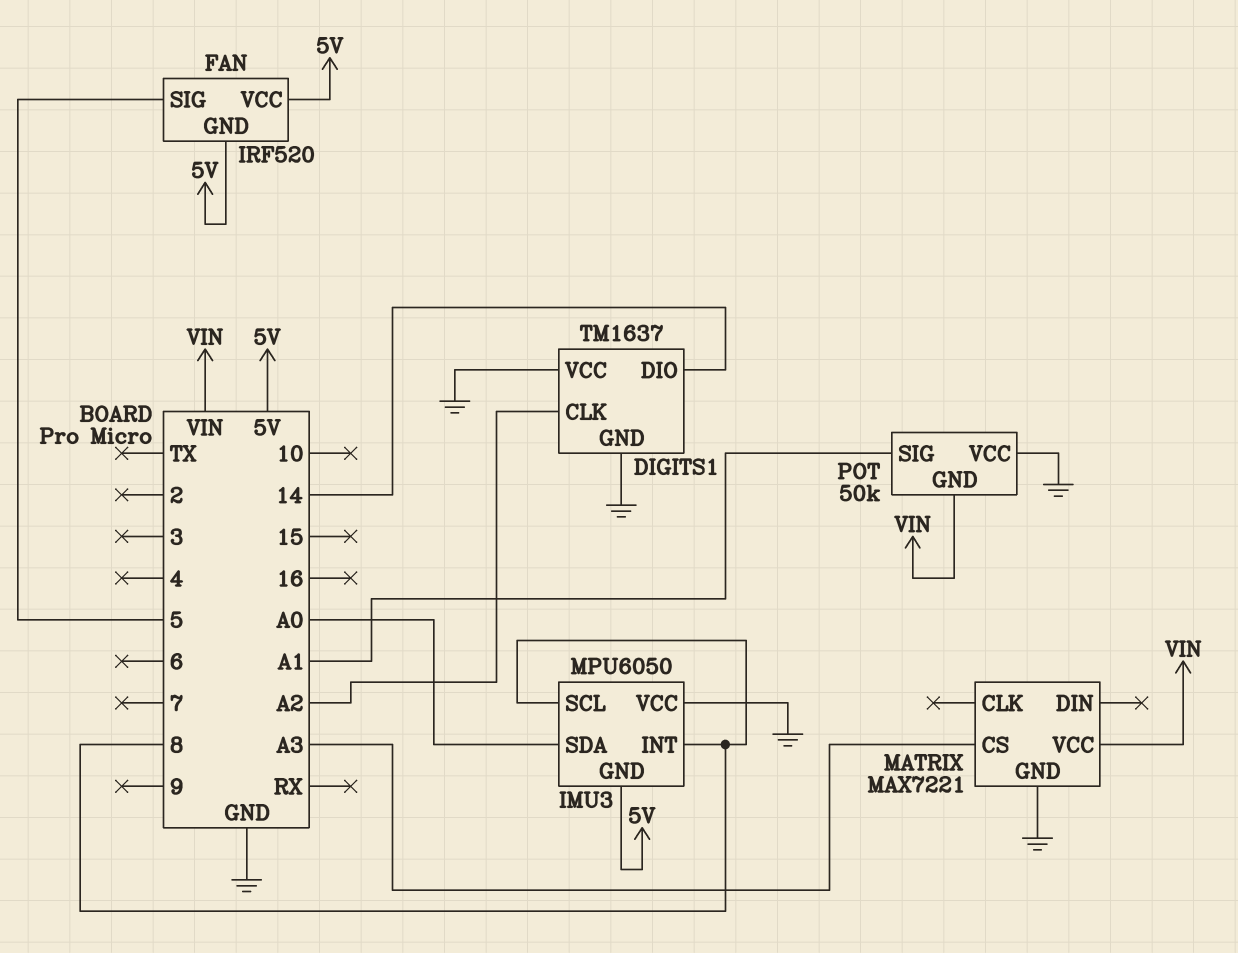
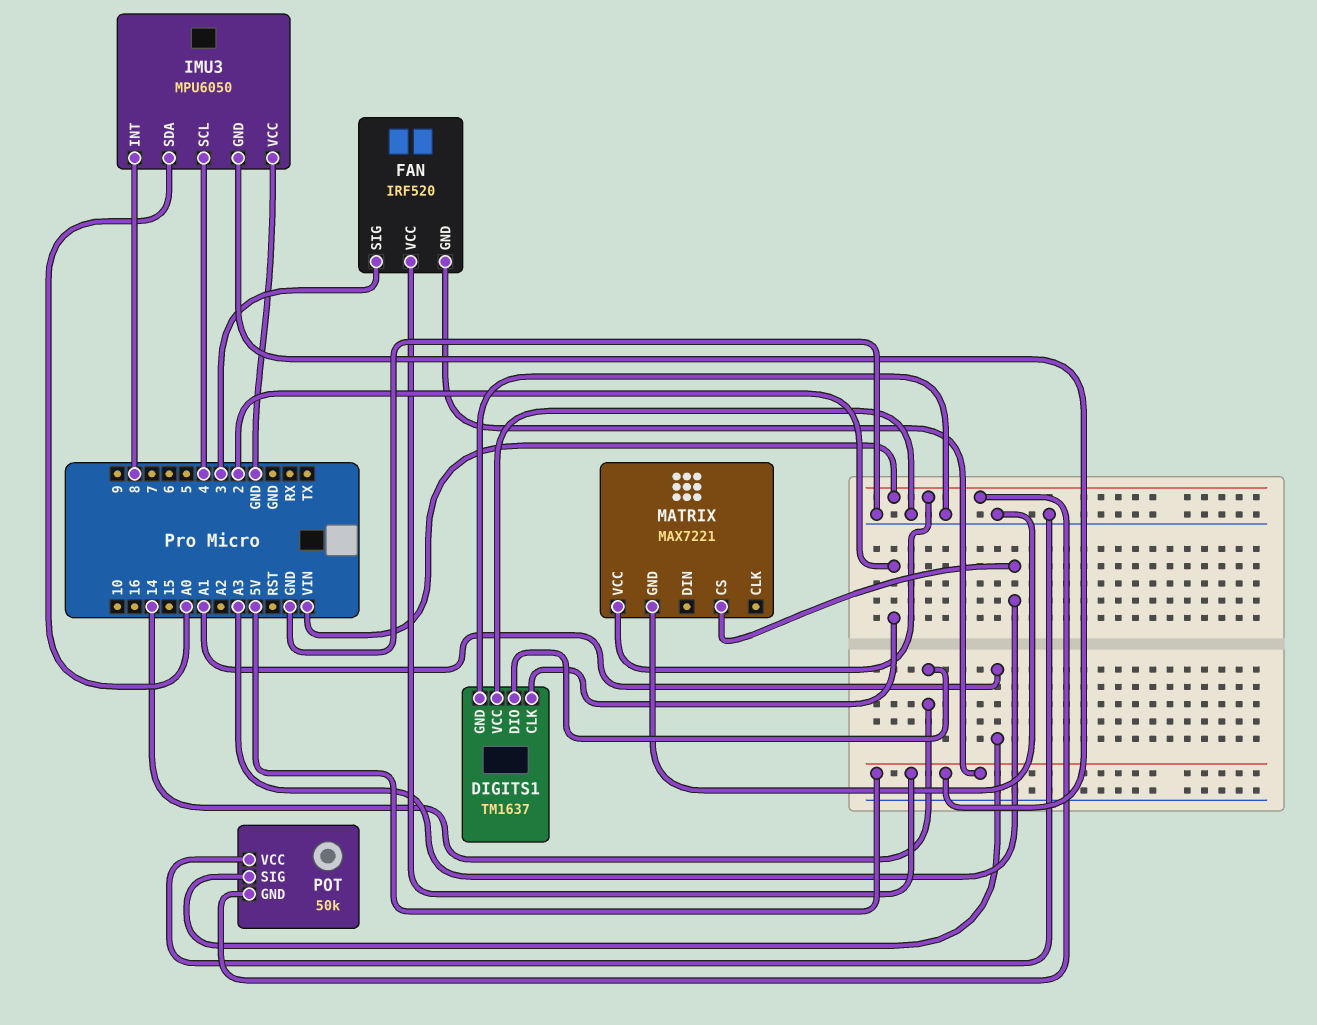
DIGITS1 pin CLK: A2 -> 2
FAN pin SIG: 5 -> 3
IMU3 pin SCL: 8 -> 4

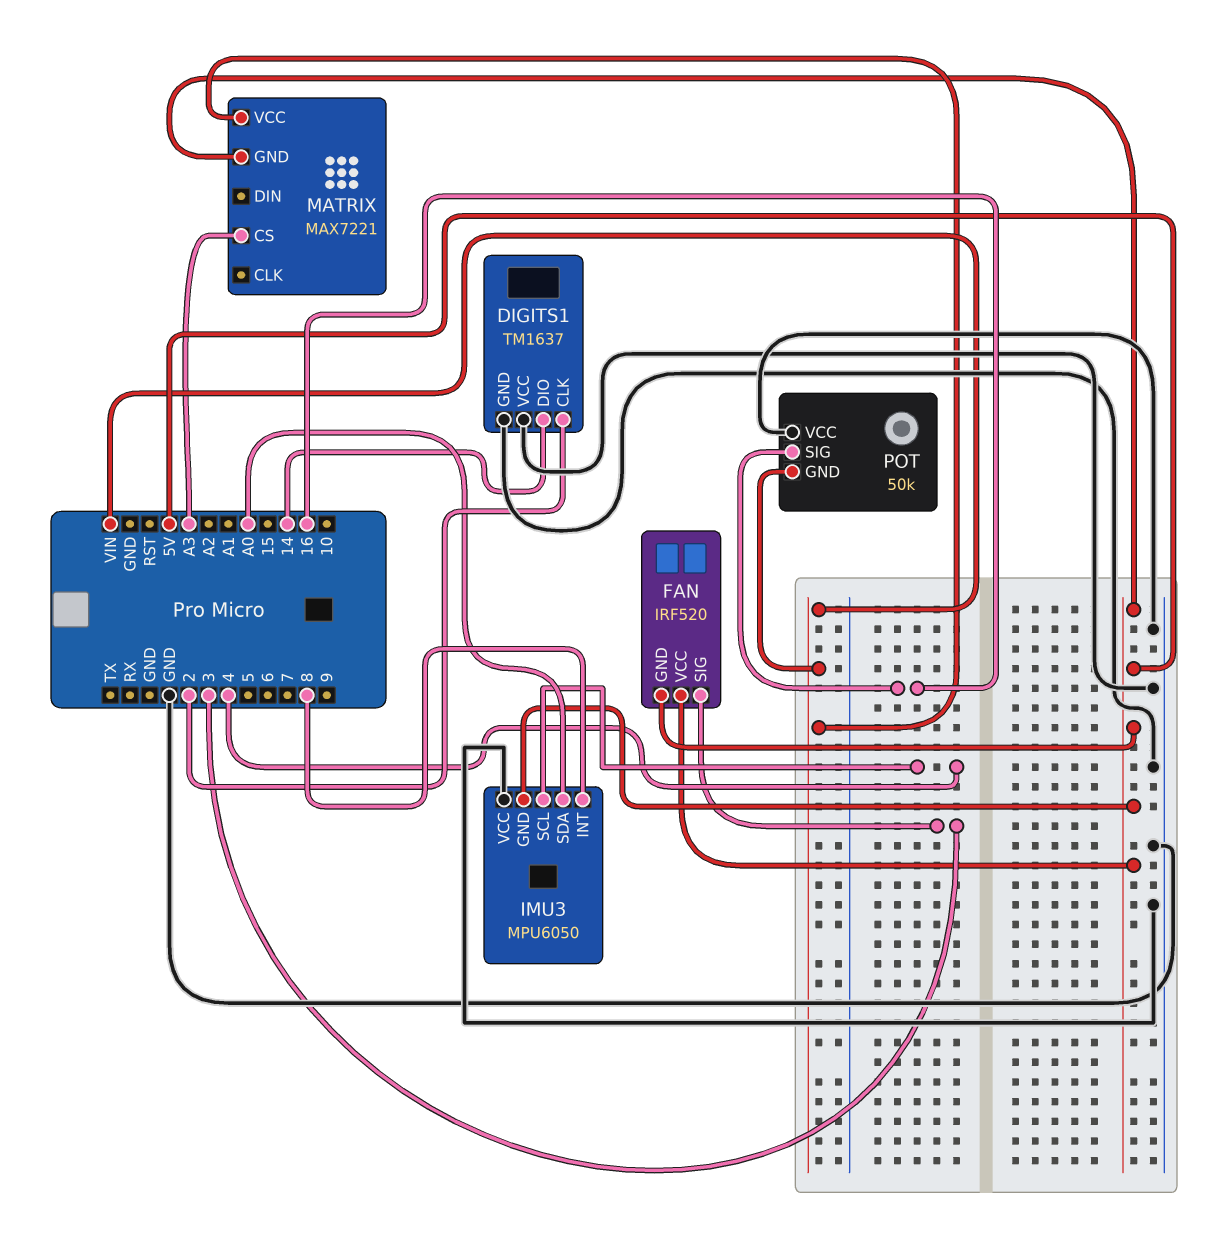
MATRIX pin GND: GND -> 5V
POT pin SIG: A1 -> 16

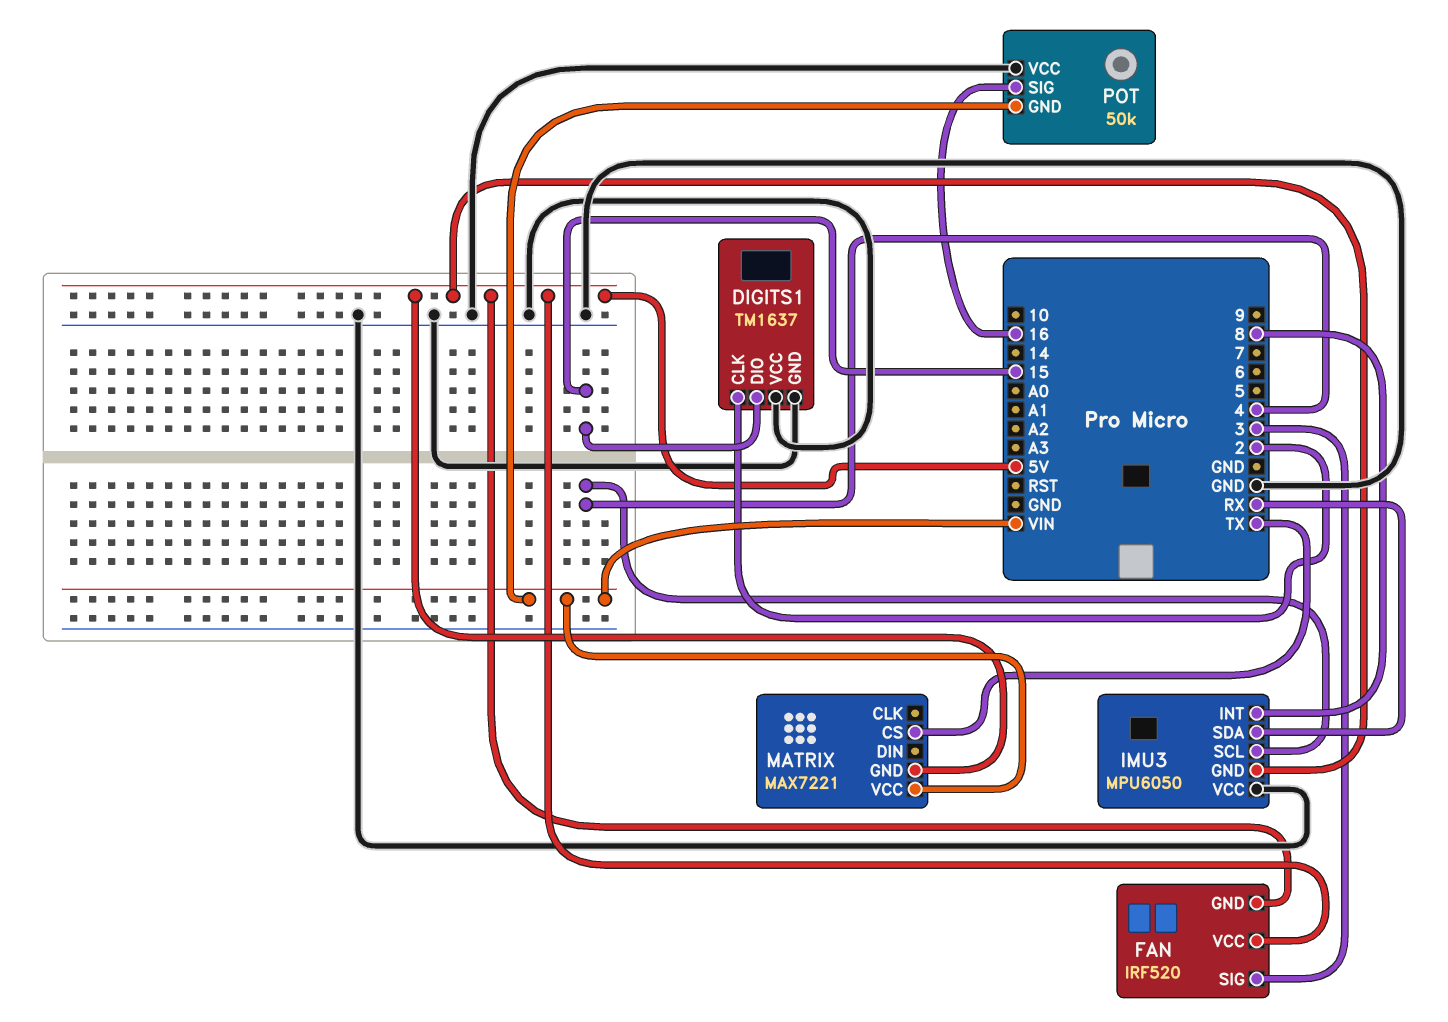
DIGITS1 pin DIO: 14 -> 15
IMU3 pin SDA: A0 -> RX
MATRIX pin CS: A3 -> TX

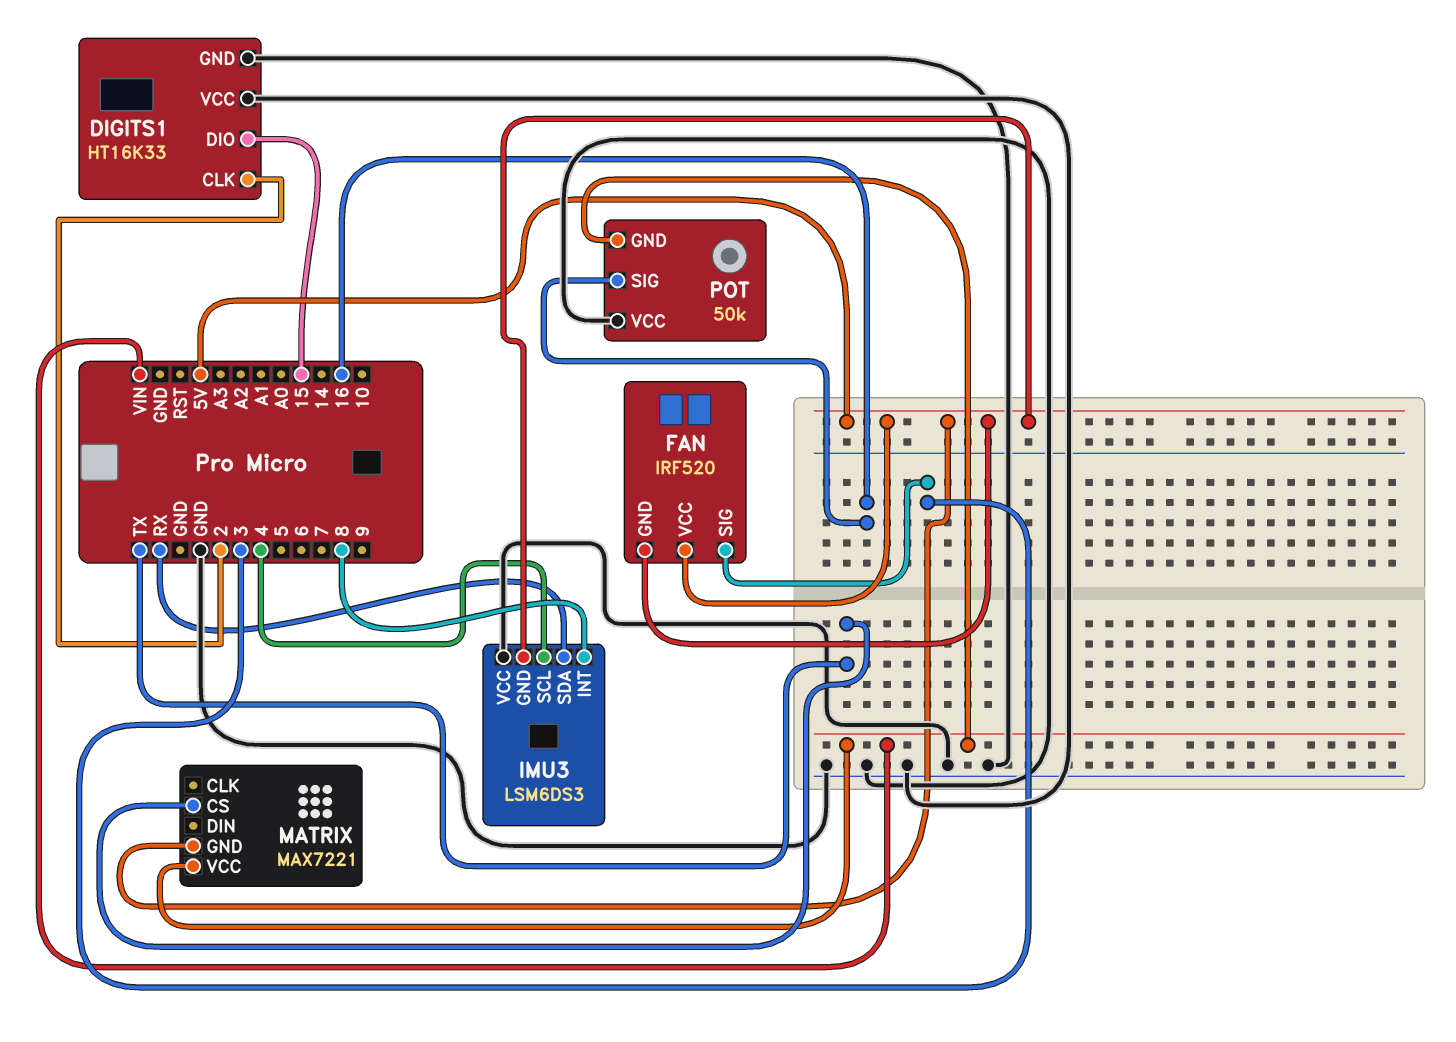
DIGITS1: TM1637 -> HT16K33
IMU3: MPU6050 -> LSM6DS3

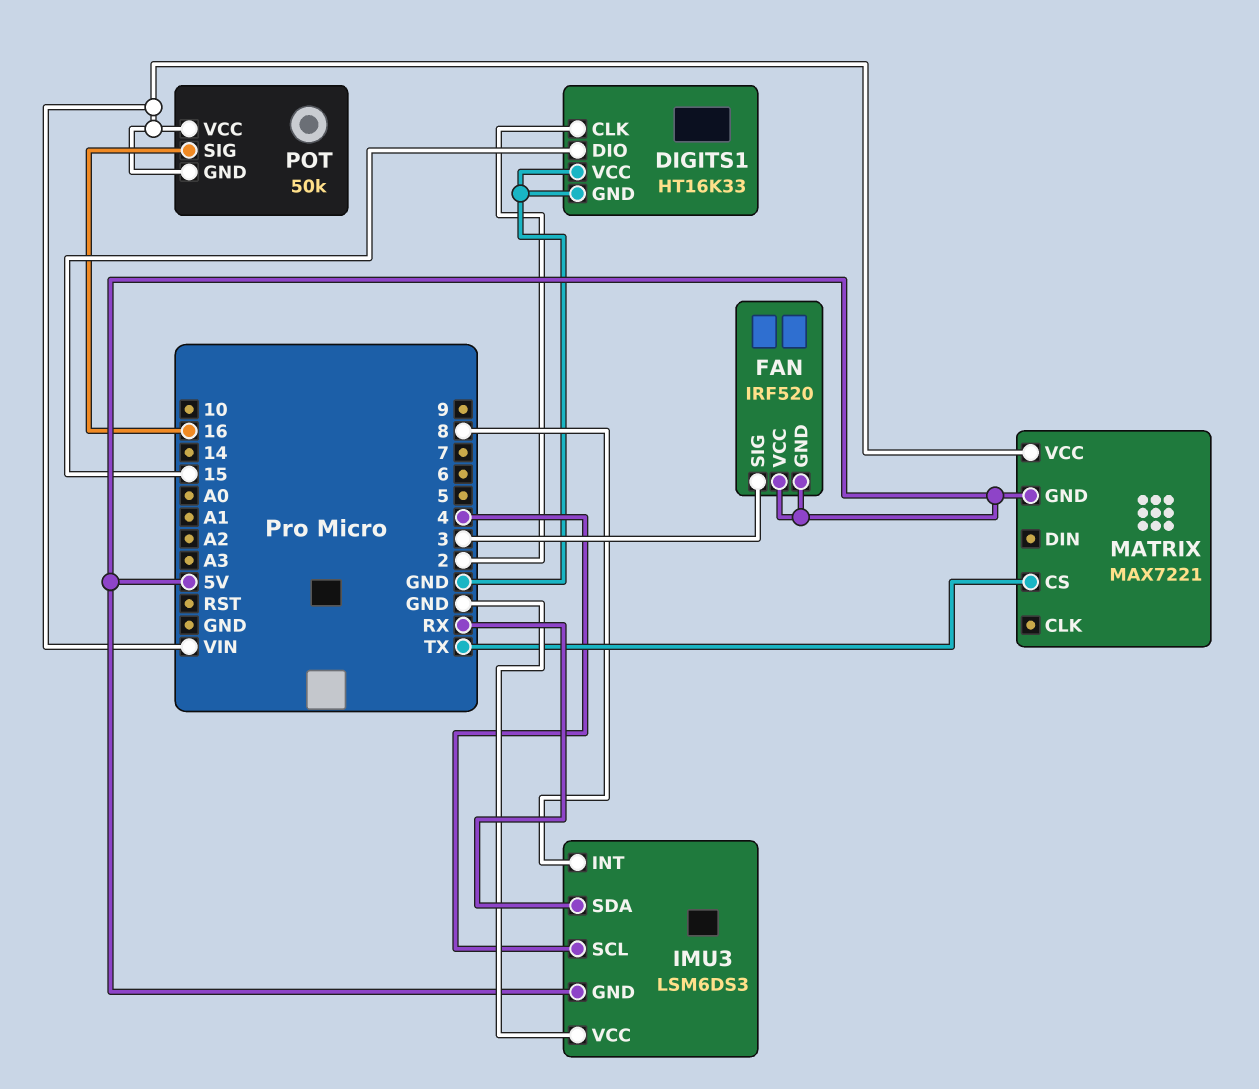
POT pin VCC: GND -> VIN

